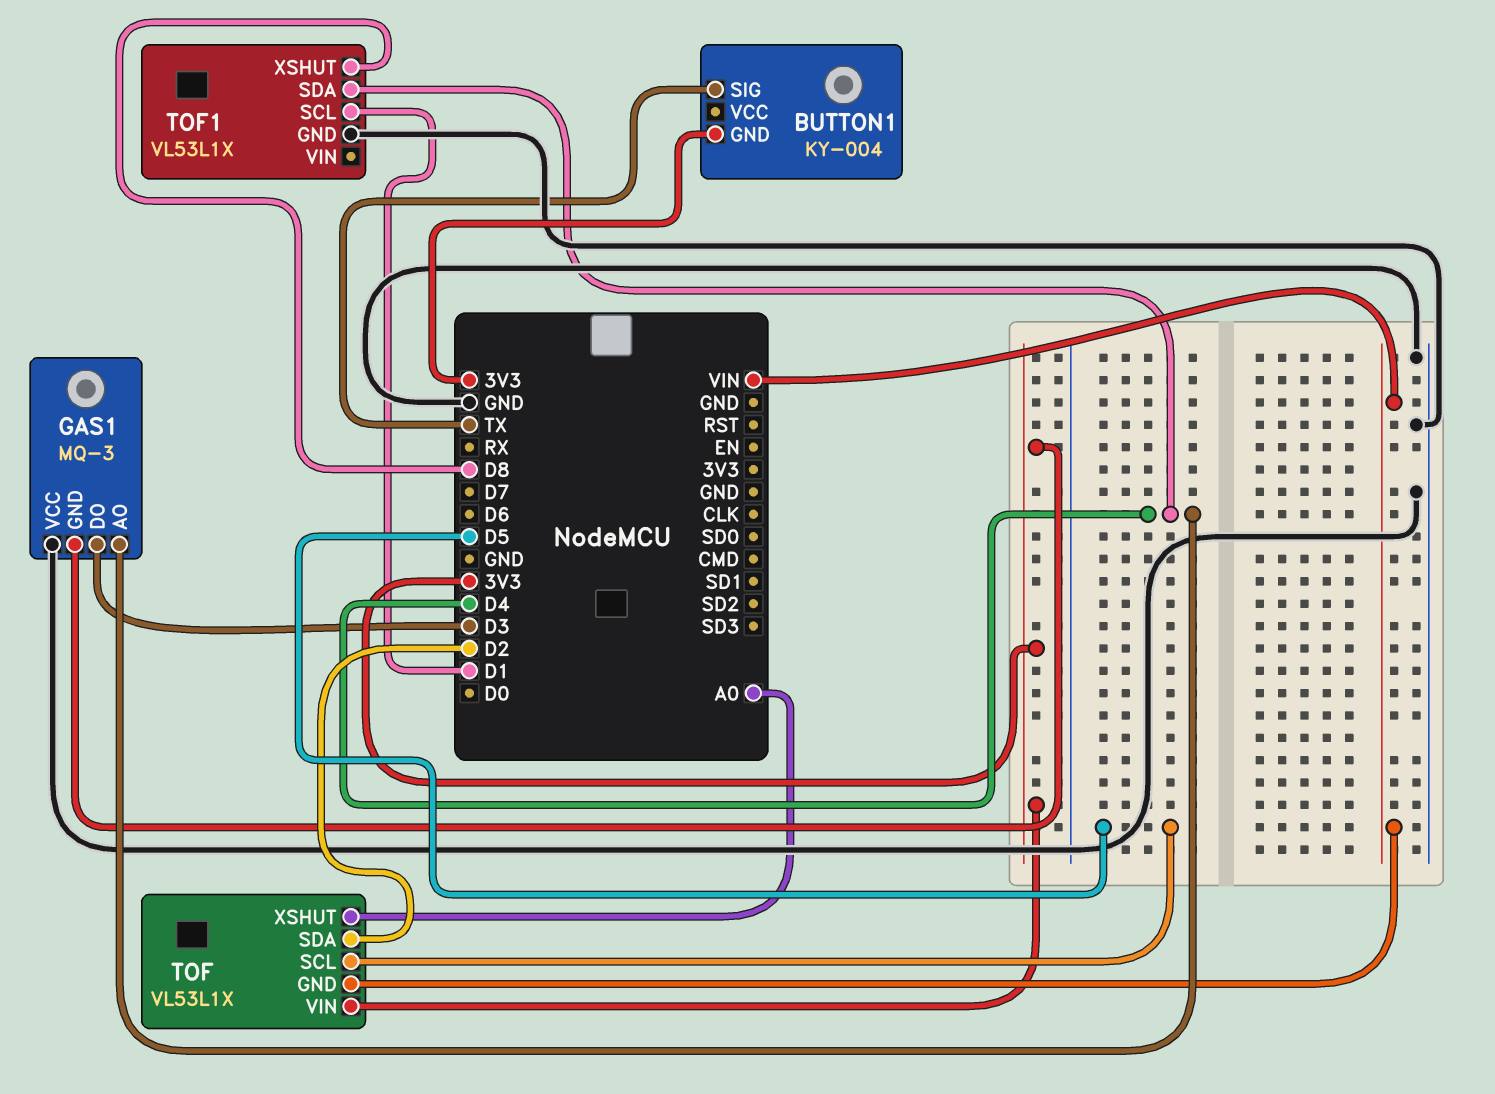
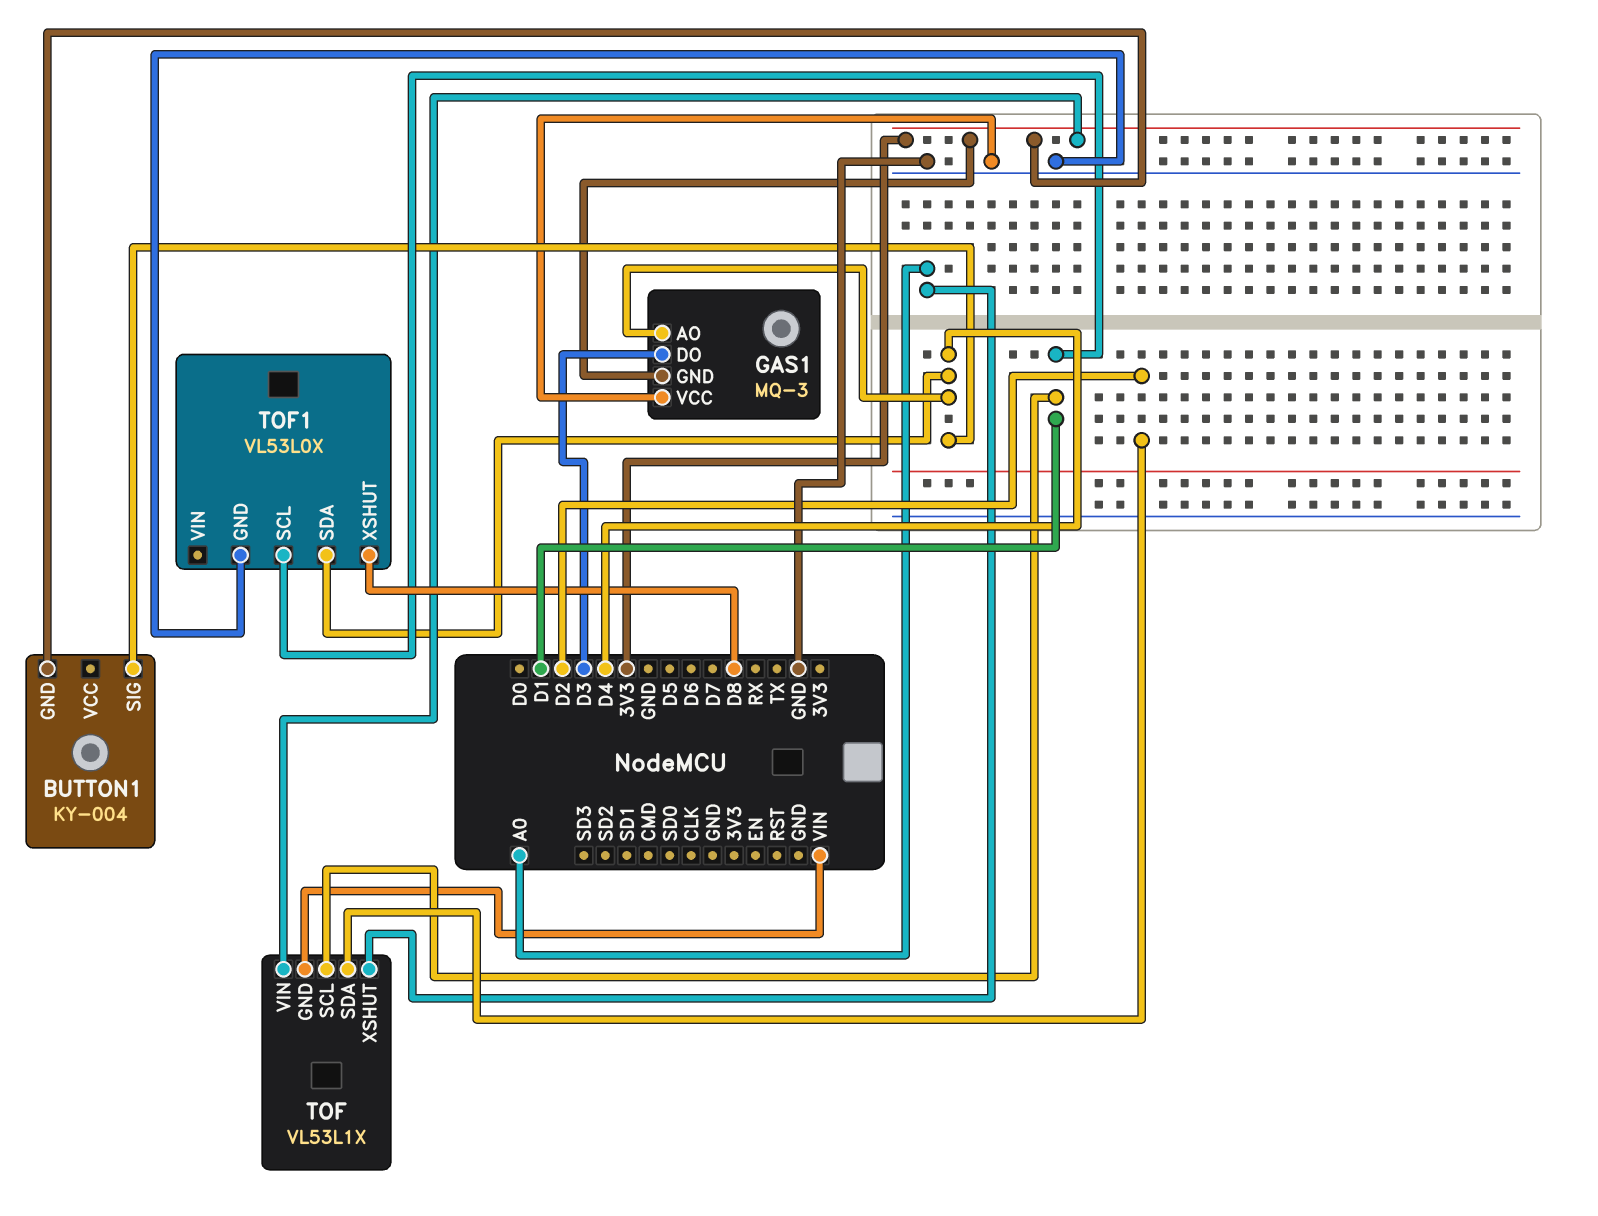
BUTTON1 pin SIG: TX -> D4
TOF pin SCL: D5 -> D1
TOF1: VL53L1X -> VL53L0X

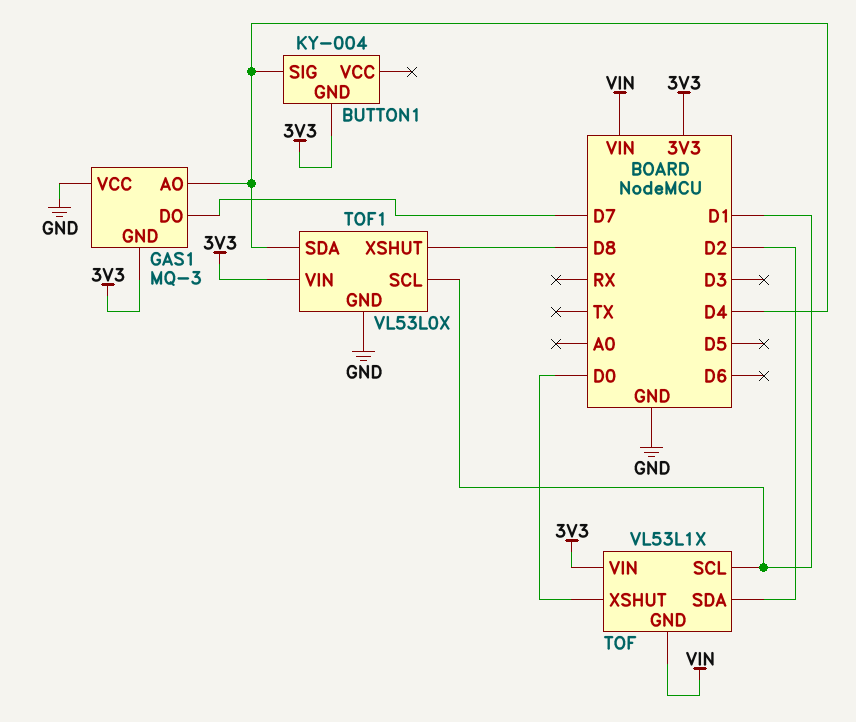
GAS1 pin DO: D3 -> D7
TOF pin XSHUT: A0 -> D0
TOF1 pin VIN: none -> 3V3

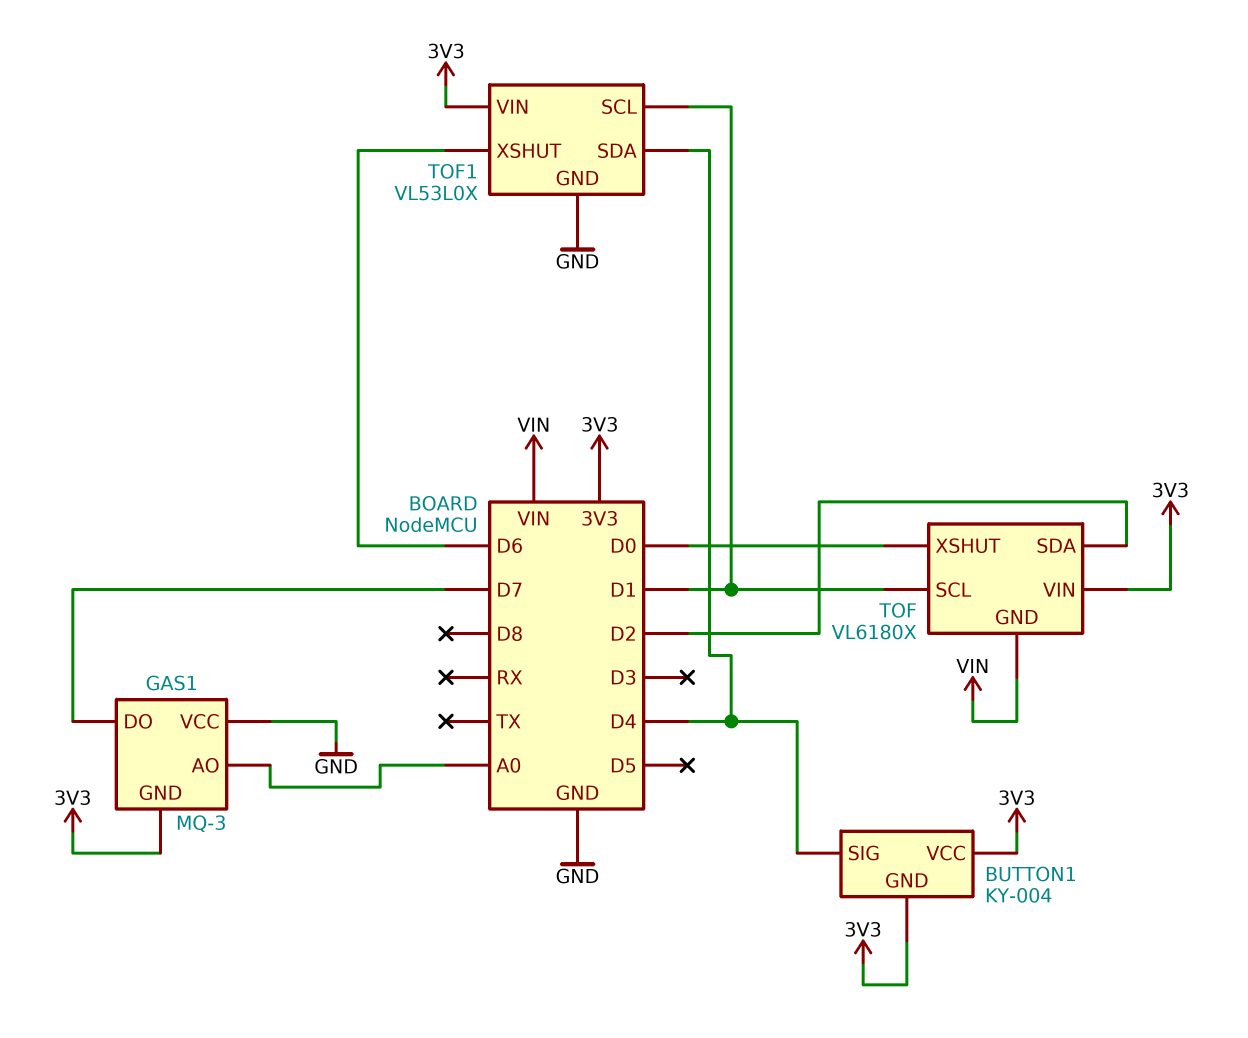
BUTTON1 pin VCC: none -> 3V3
GAS1 pin AO: D4 -> A0
TOF: VL53L1X -> VL6180X
TOF1 pin XSHUT: D8 -> D6

